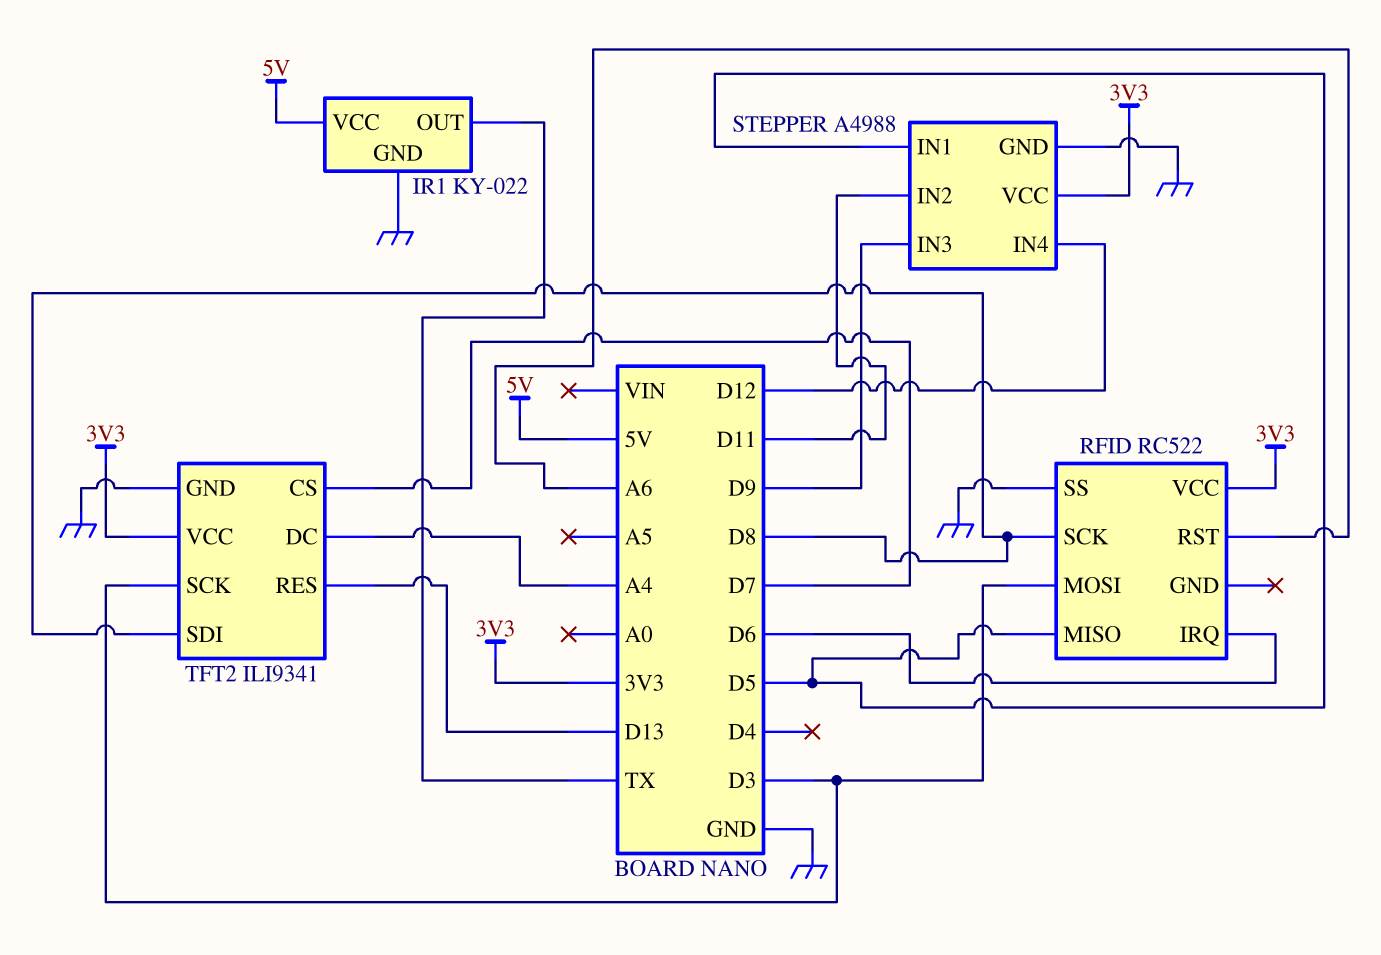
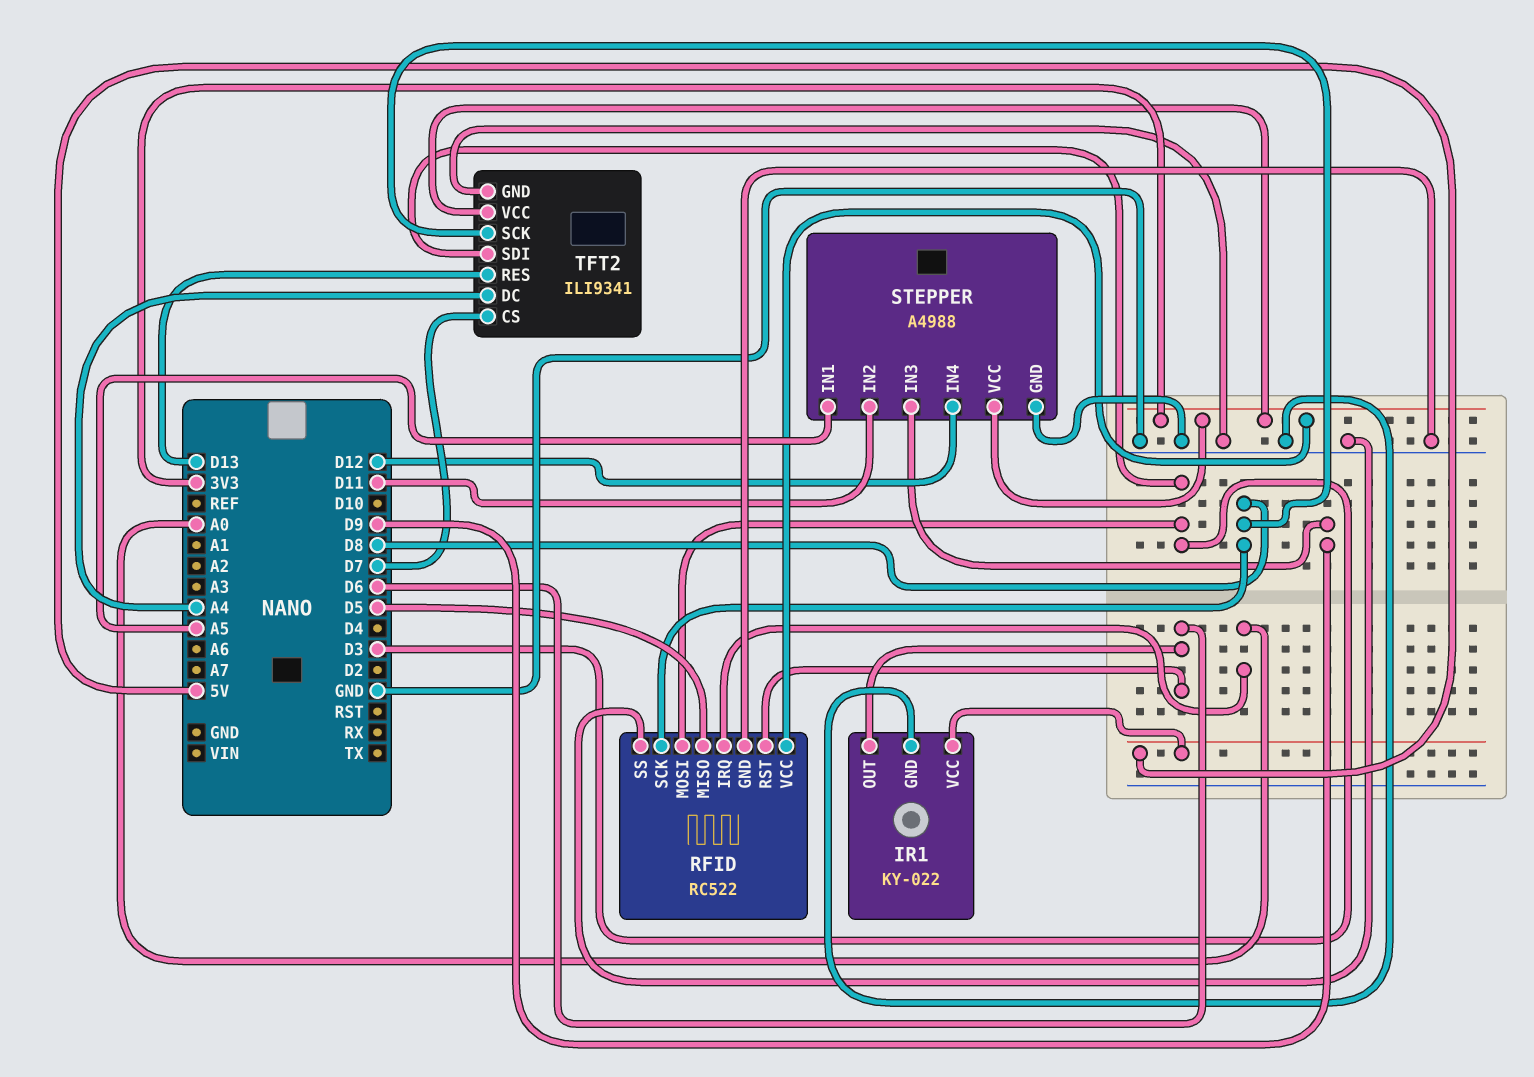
IR1 pin OUT: TX -> D6
RFID pin GND: none -> GND
RFID pin IRQ: D6 -> A0
RFID pin RST: A6 -> D6
STEPPER pin IN1: D5 -> A5
TFT2 pin SCK: D3 -> D8
TFT2 pin SDI: D8 -> D3

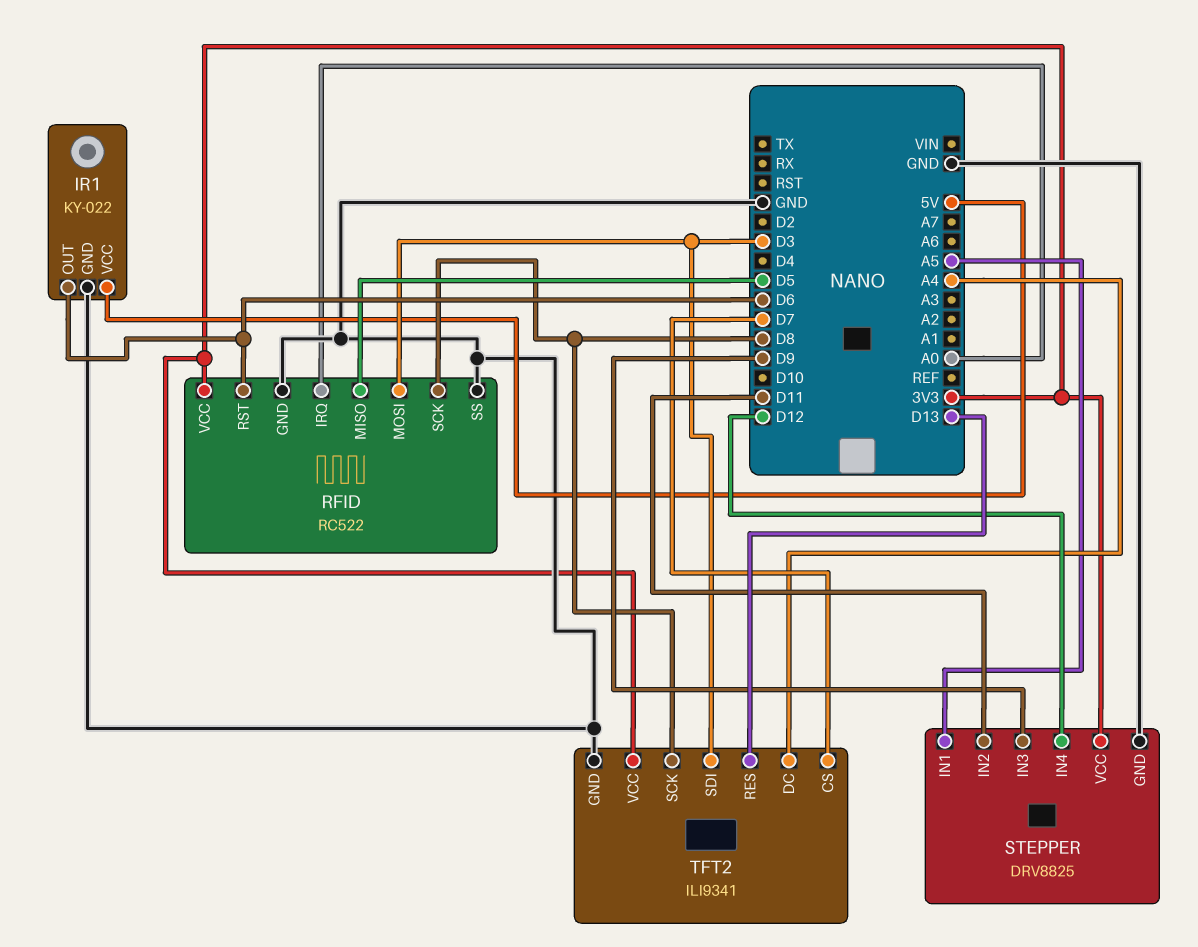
STEPPER: A4988 -> DRV8825

